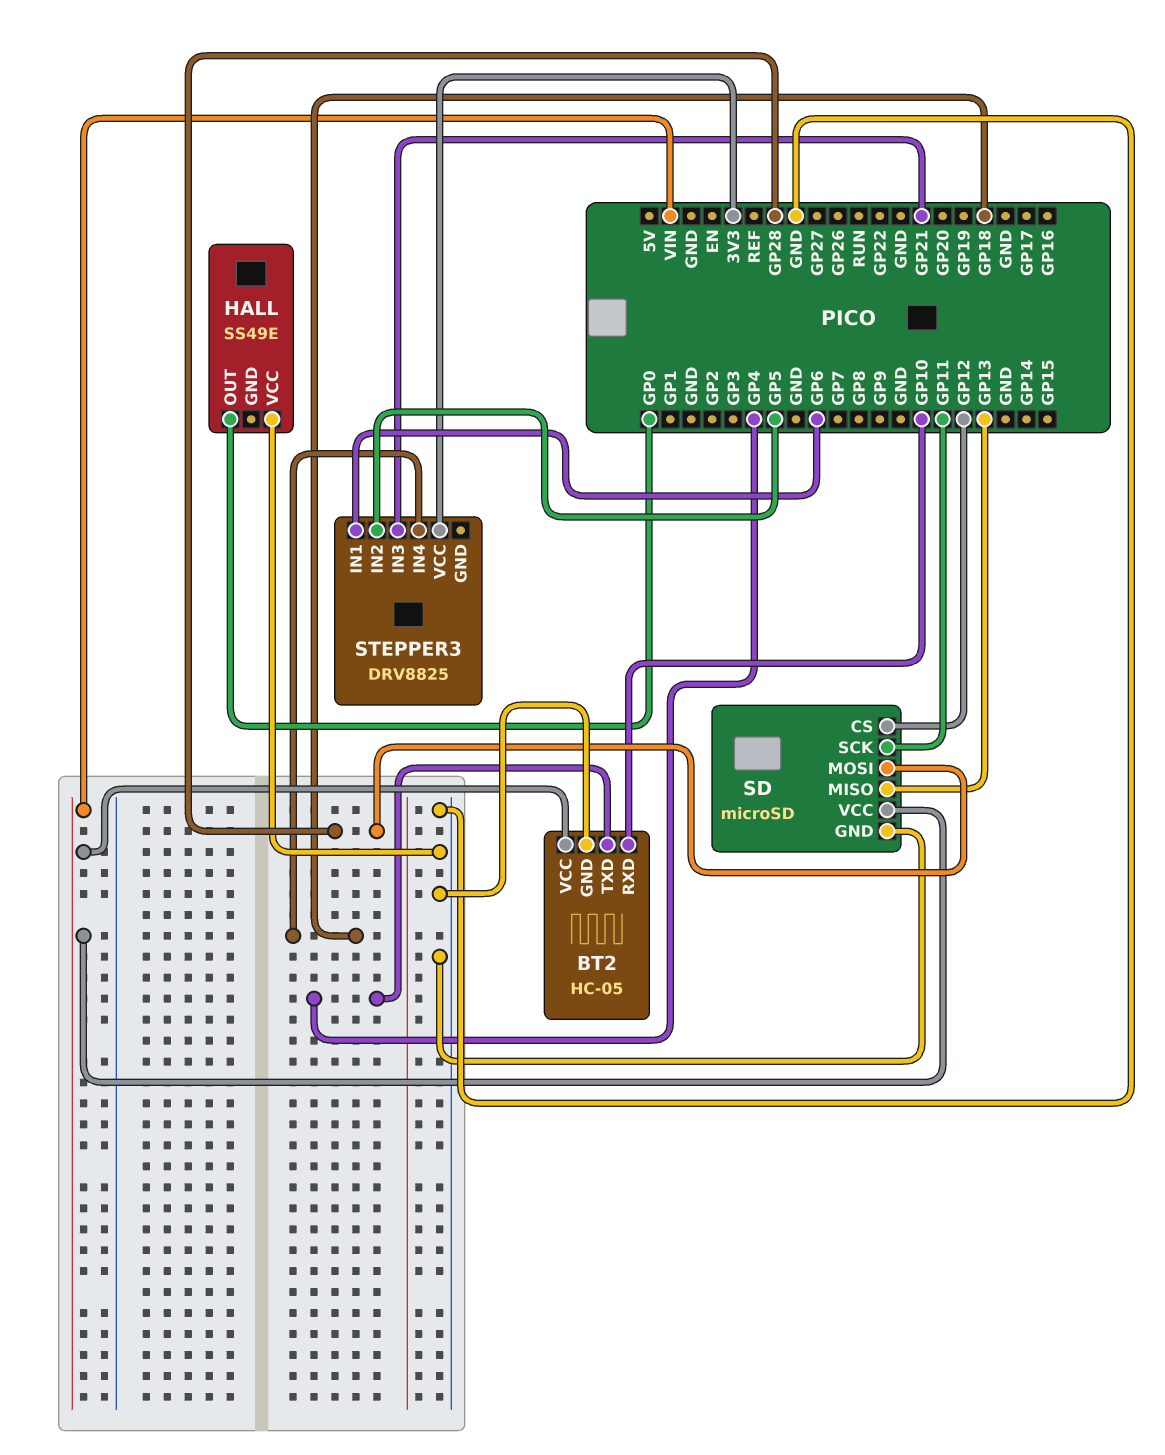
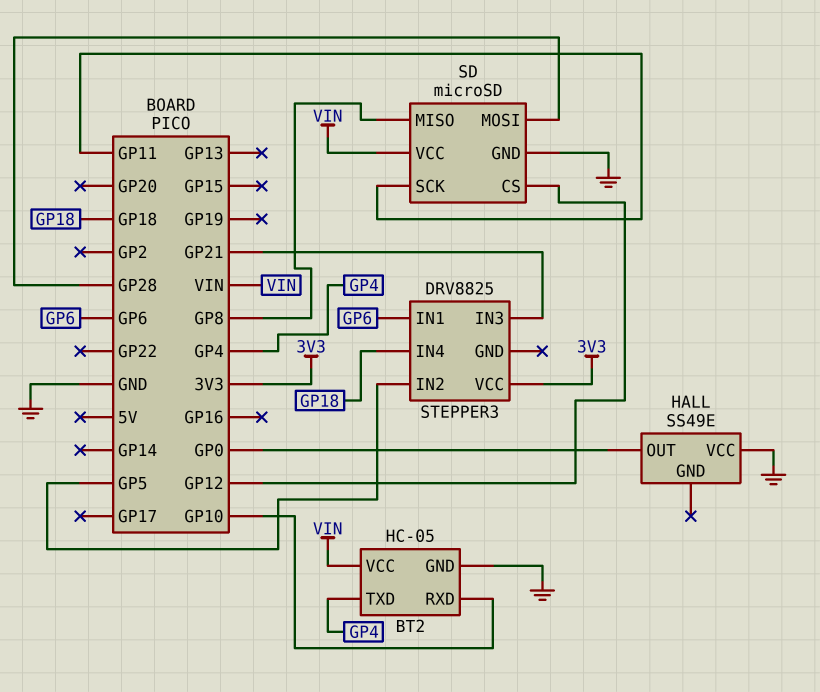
SD pin MISO: GP13 -> GP8

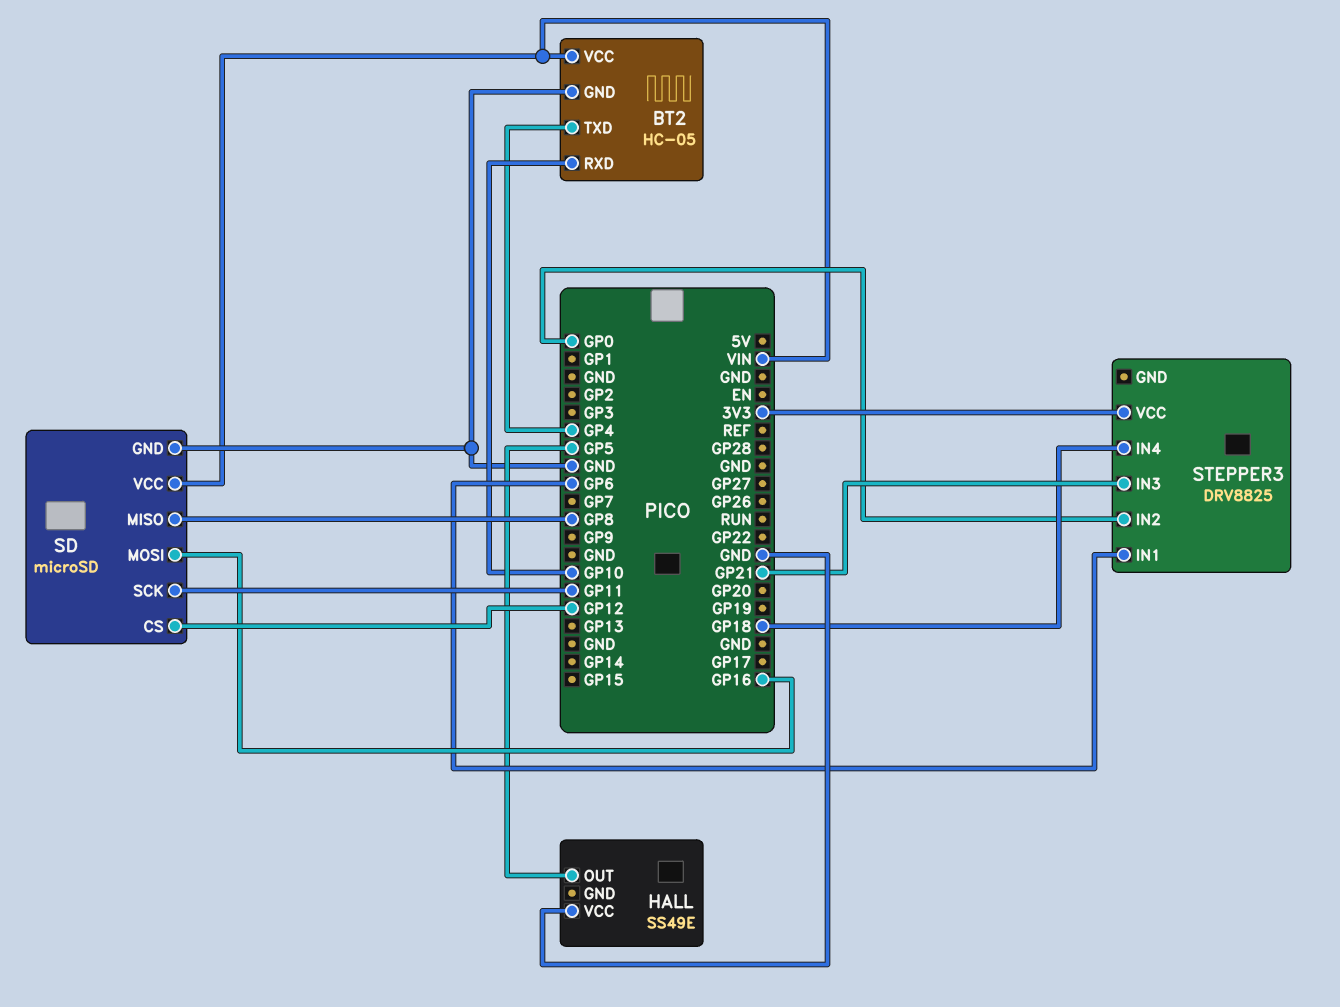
HALL pin OUT: GP0 -> GP5
SD pin MOSI: GP28 -> GP16
STEPPER3 pin IN2: GP5 -> GP0

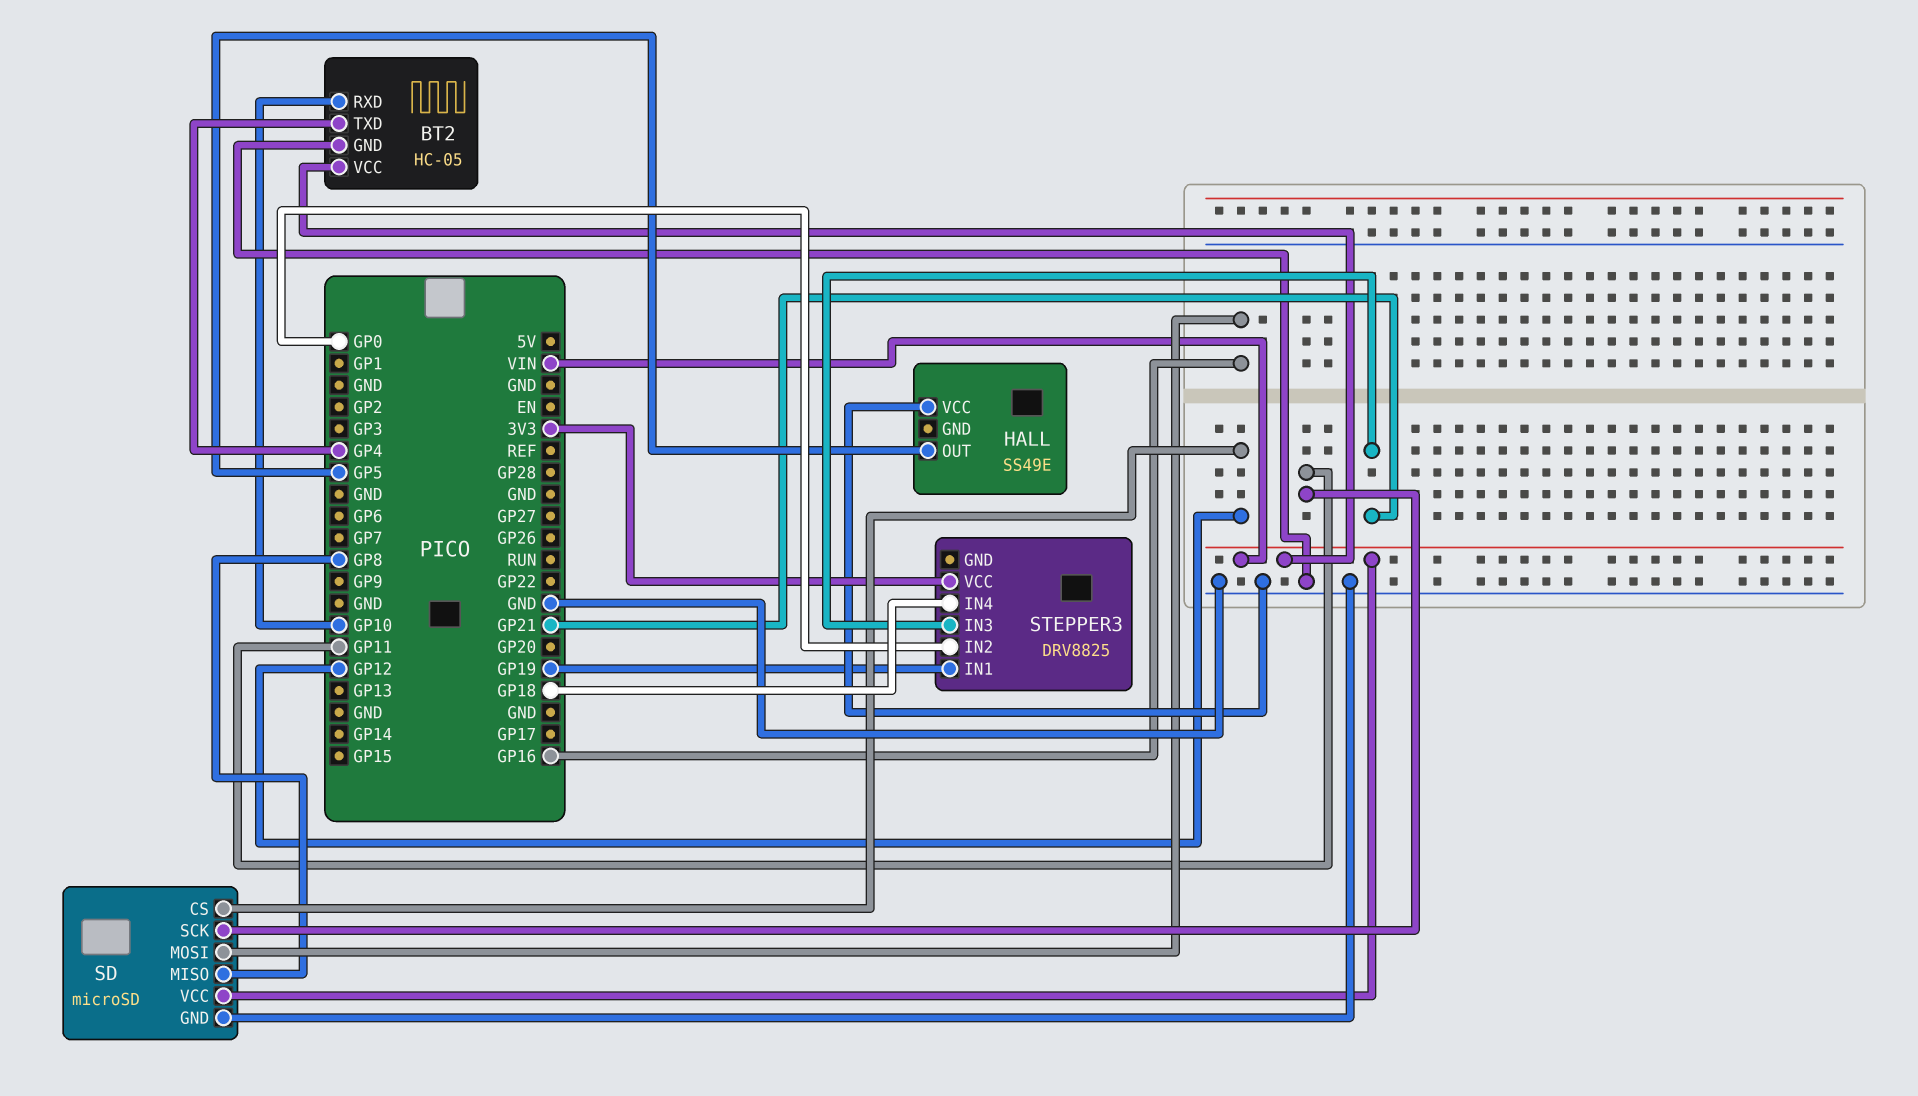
STEPPER3 pin IN1: GP6 -> GP19

